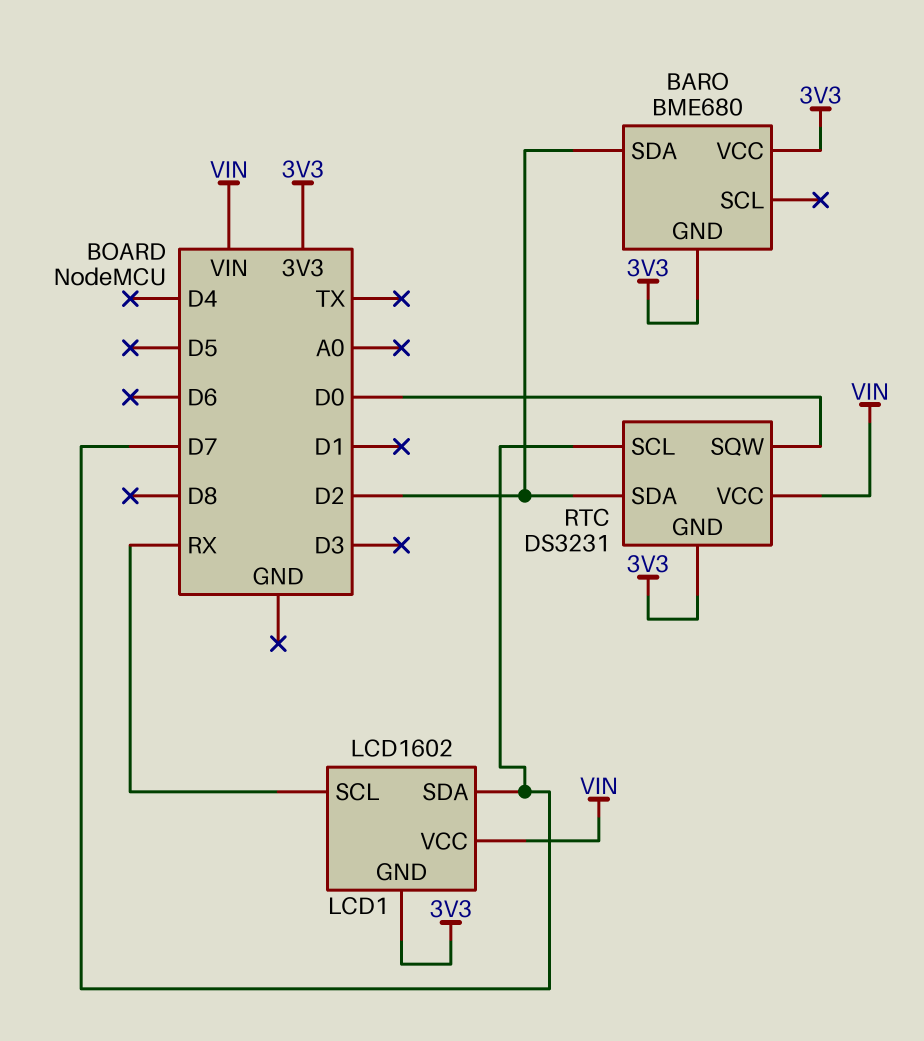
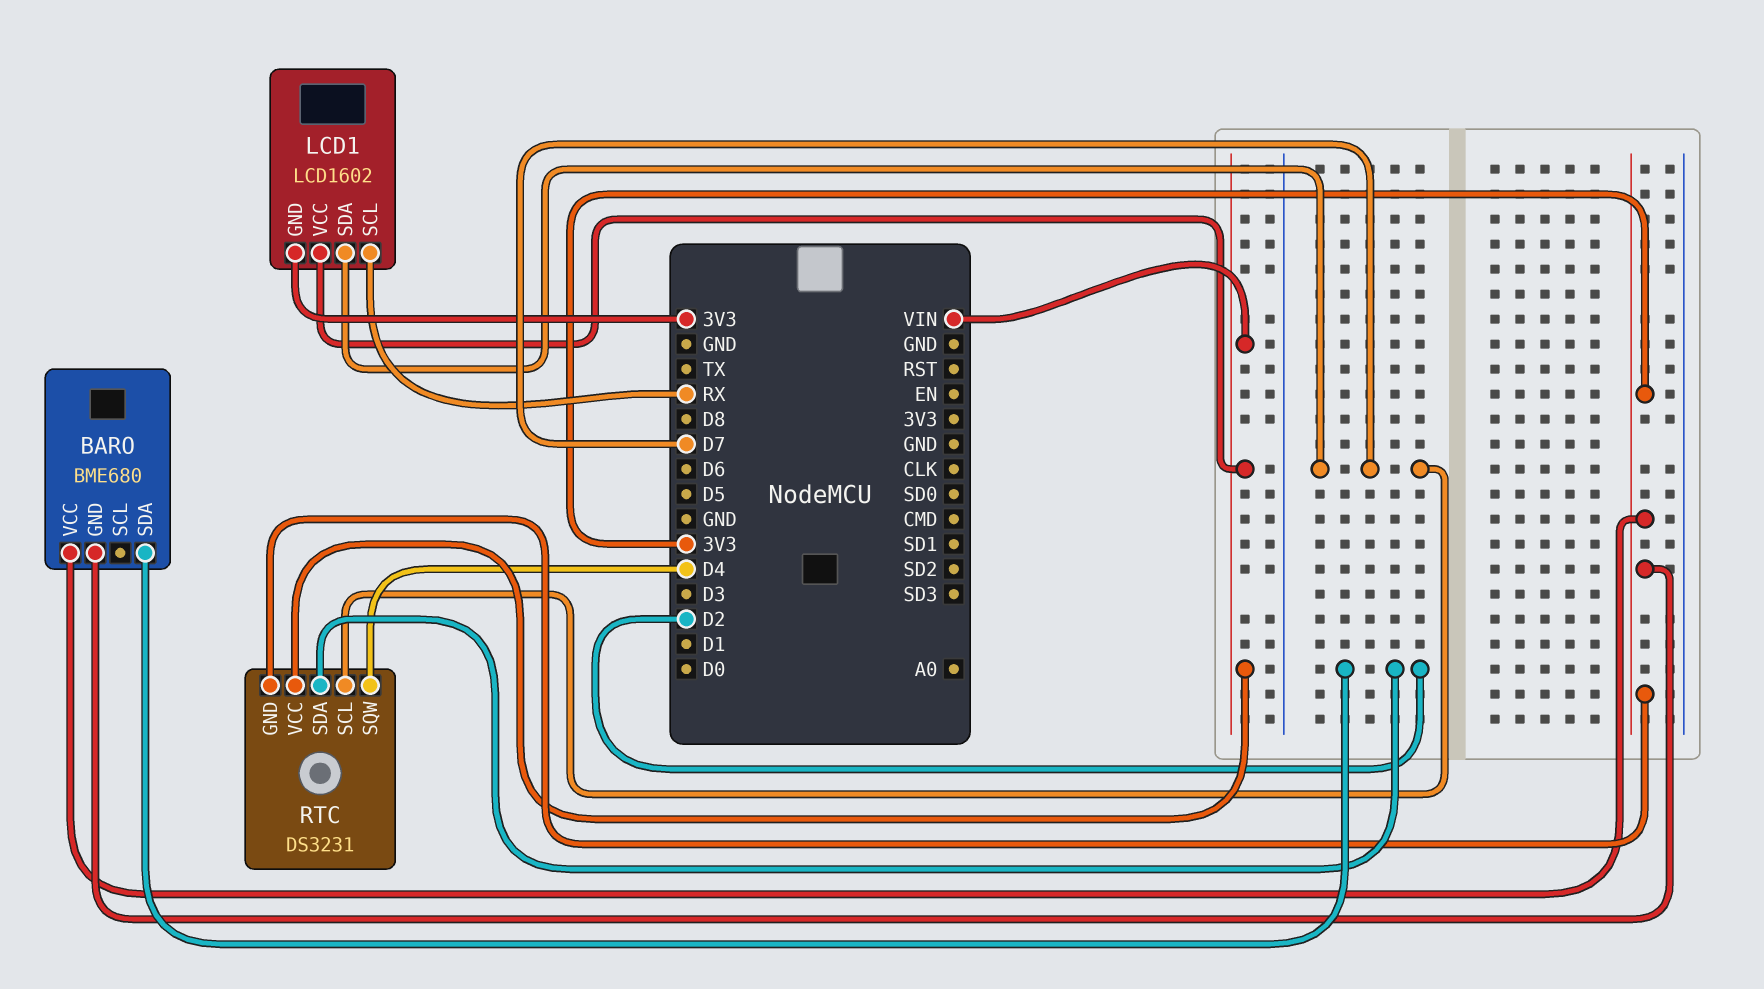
RTC pin SQW: D0 -> D4

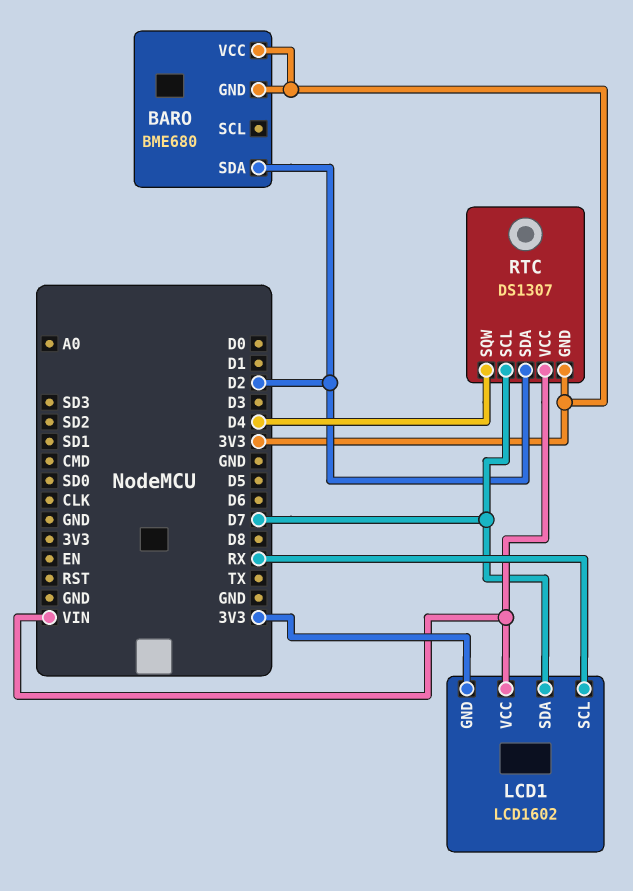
RTC: DS3231 -> DS1307

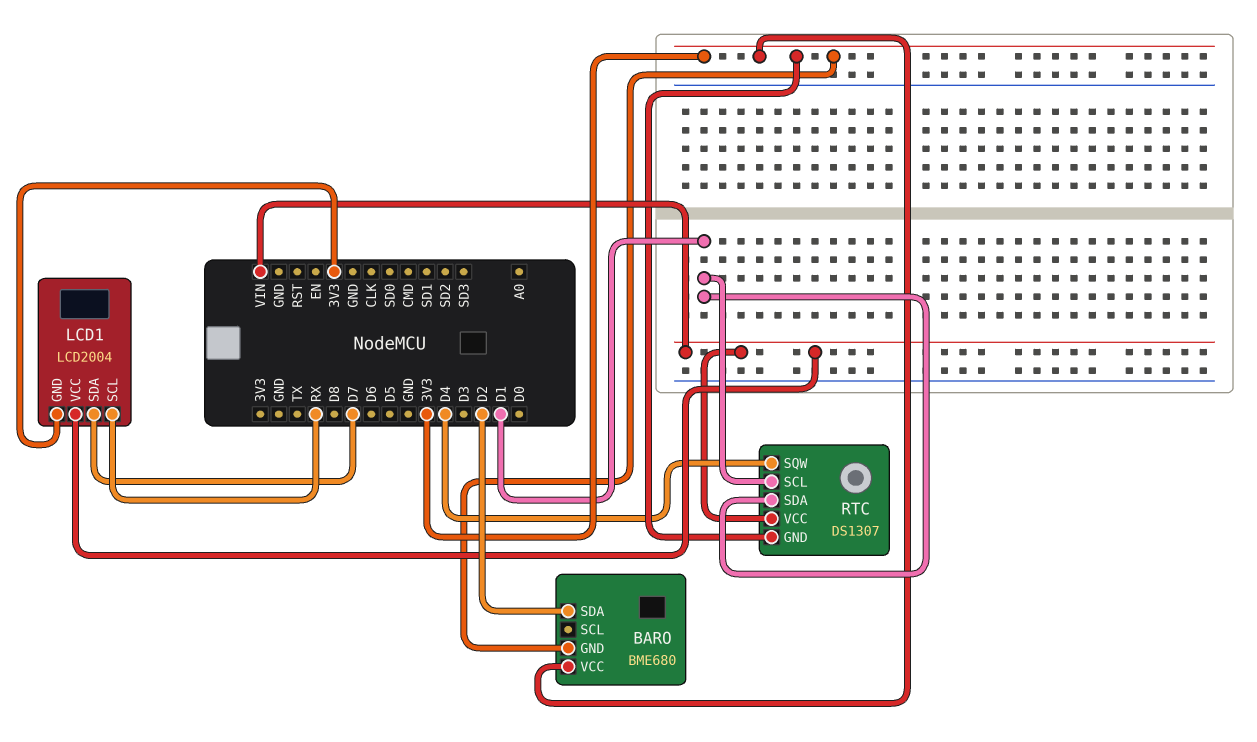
LCD1: LCD1602 -> LCD2004
RTC pin SCL: D7 -> D1
RTC pin SDA: D2 -> D1

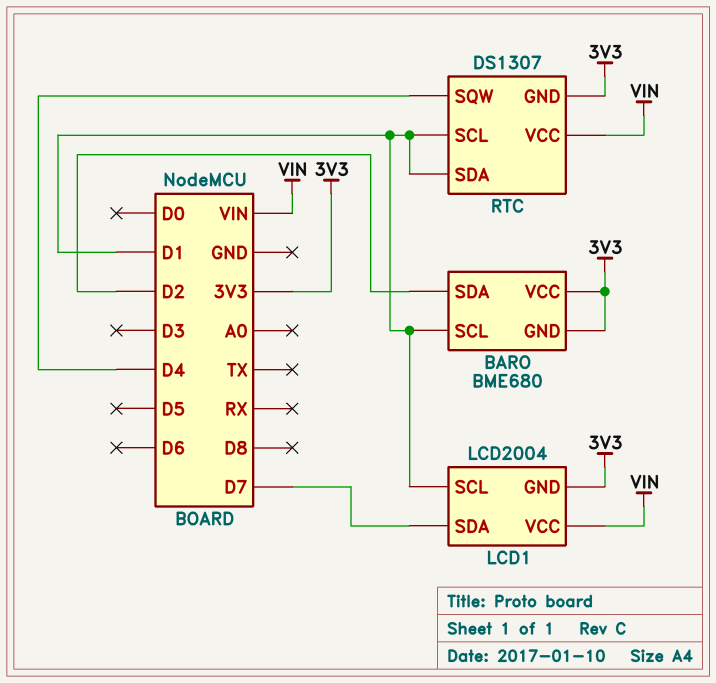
BARO pin SCL: none -> D1
LCD1 pin SCL: RX -> D1

